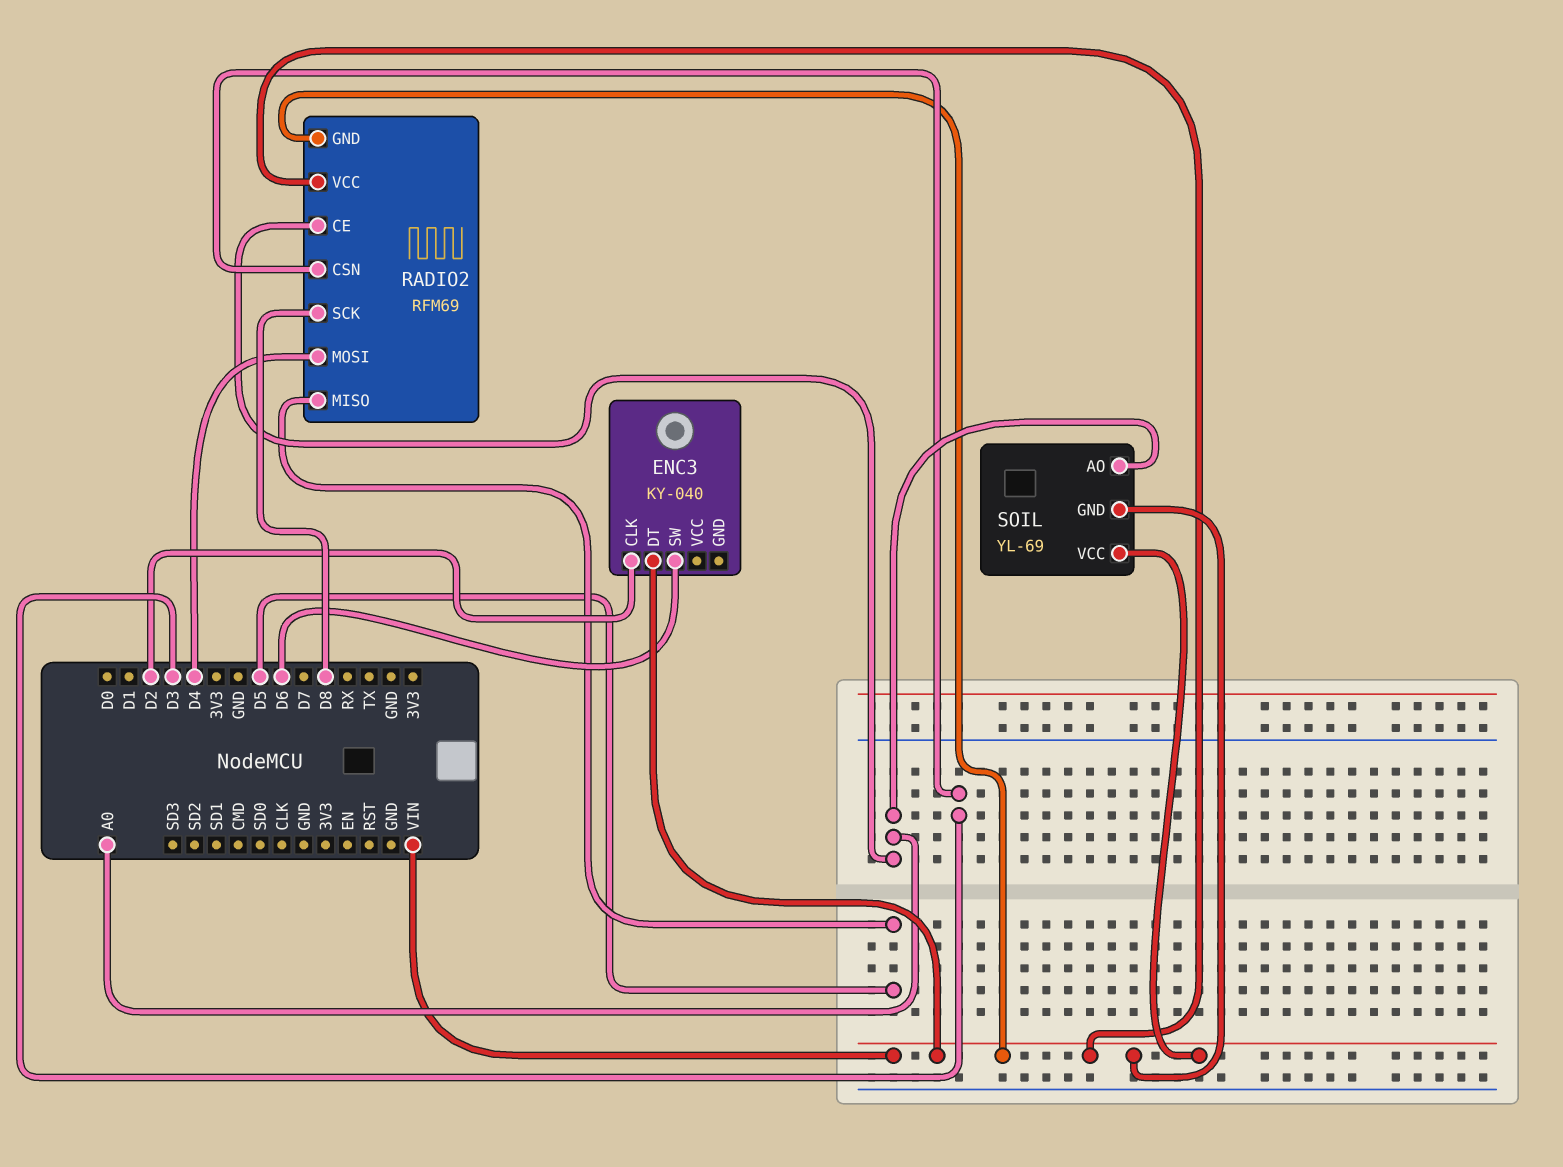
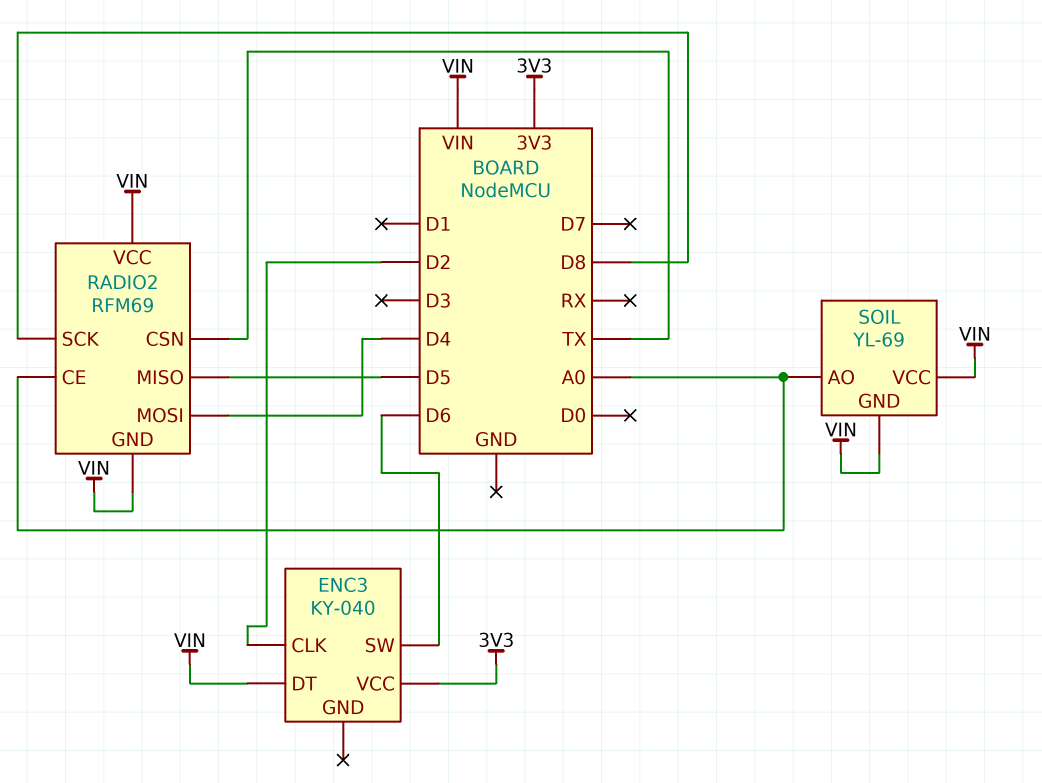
ENC3 pin VCC: none -> 3V3
RADIO2 pin CSN: D3 -> TX

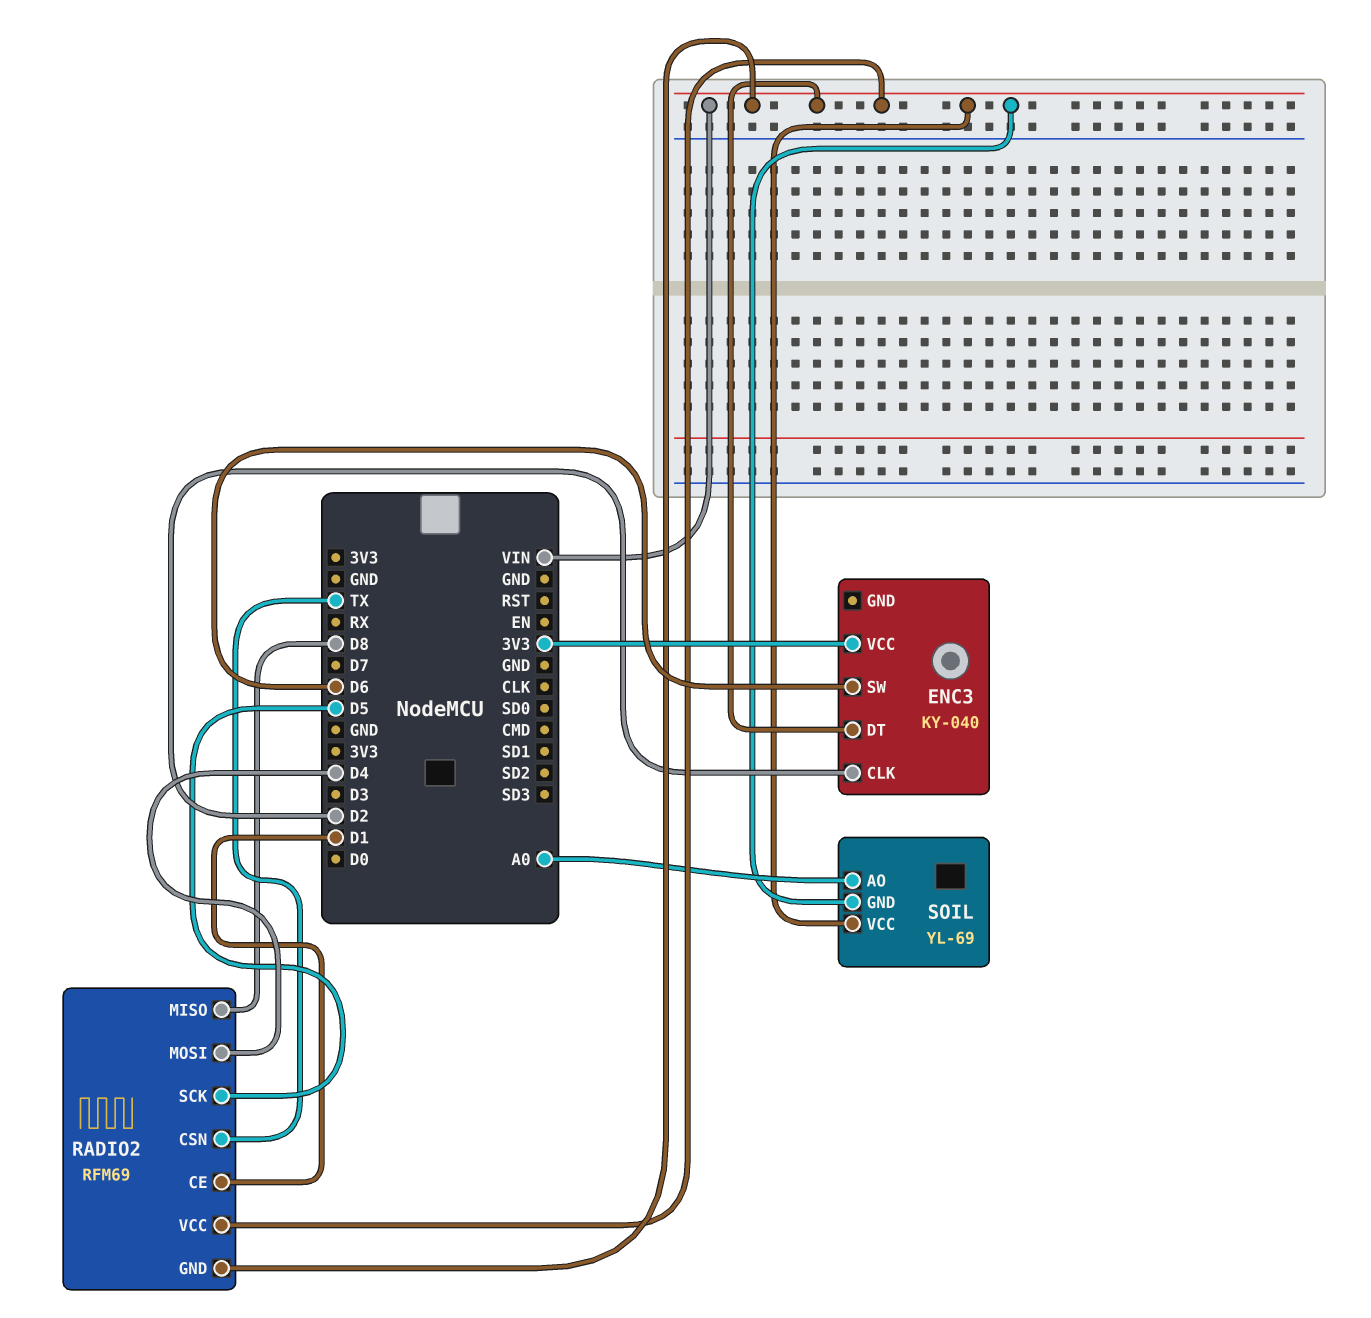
RADIO2 pin CE: A0 -> D1
RADIO2 pin MISO: D5 -> D8
RADIO2 pin SCK: D8 -> D5

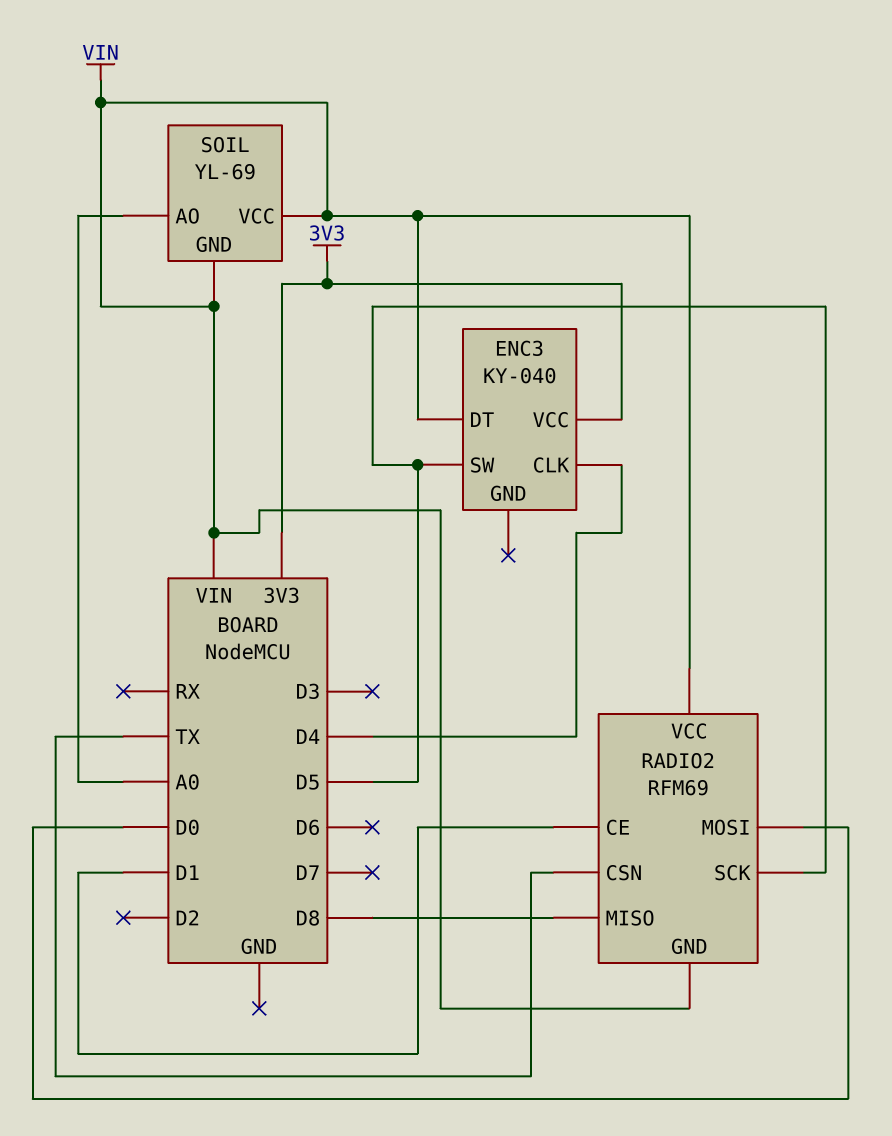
ENC3 pin CLK: D2 -> D4
ENC3 pin SW: D6 -> D5
RADIO2 pin MOSI: D4 -> D0

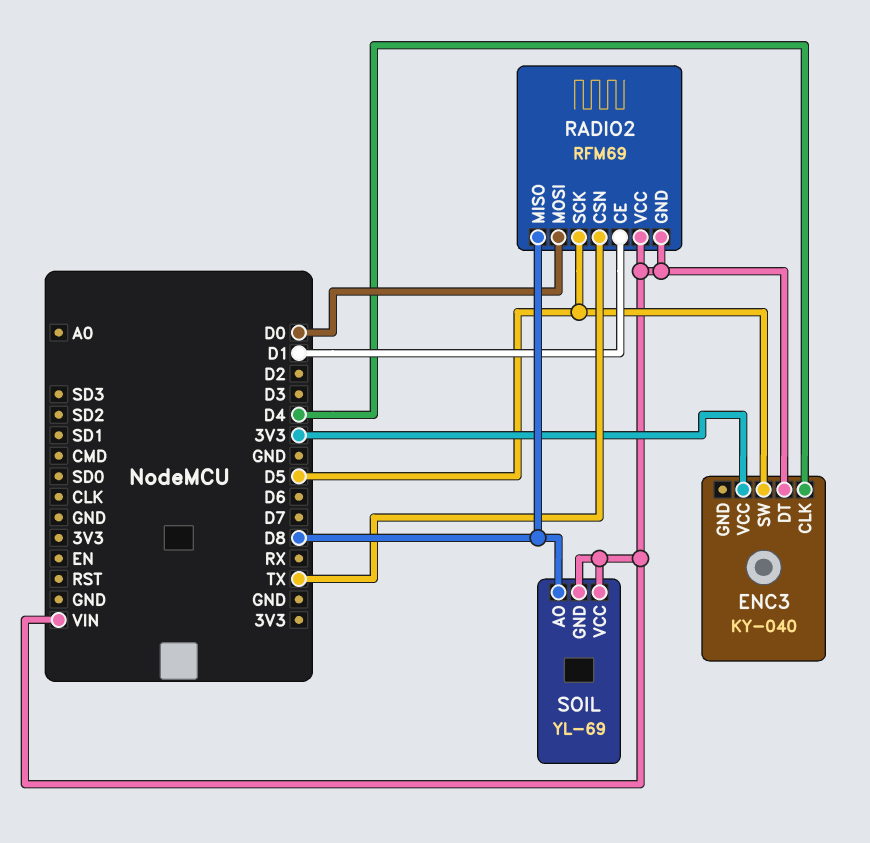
SOIL pin AO: A0 -> D8

